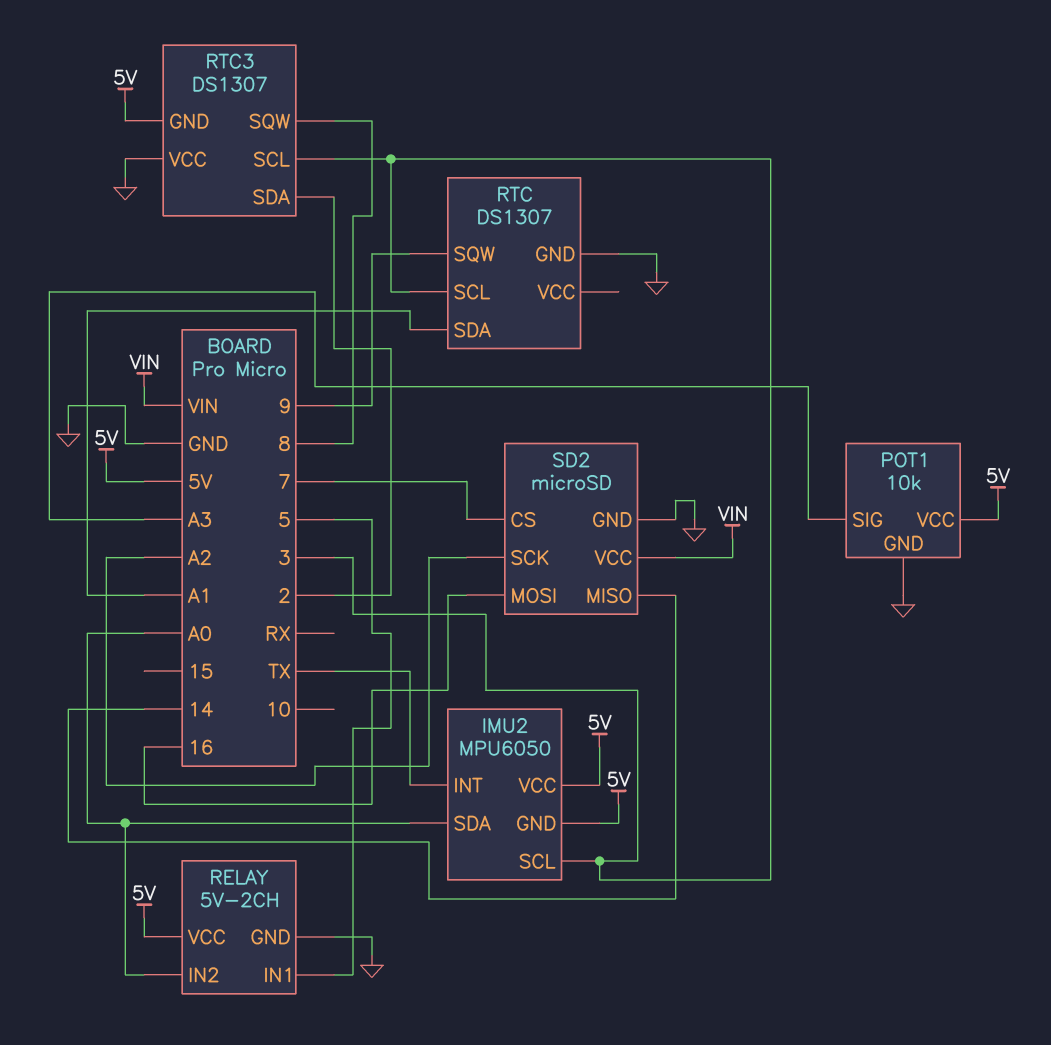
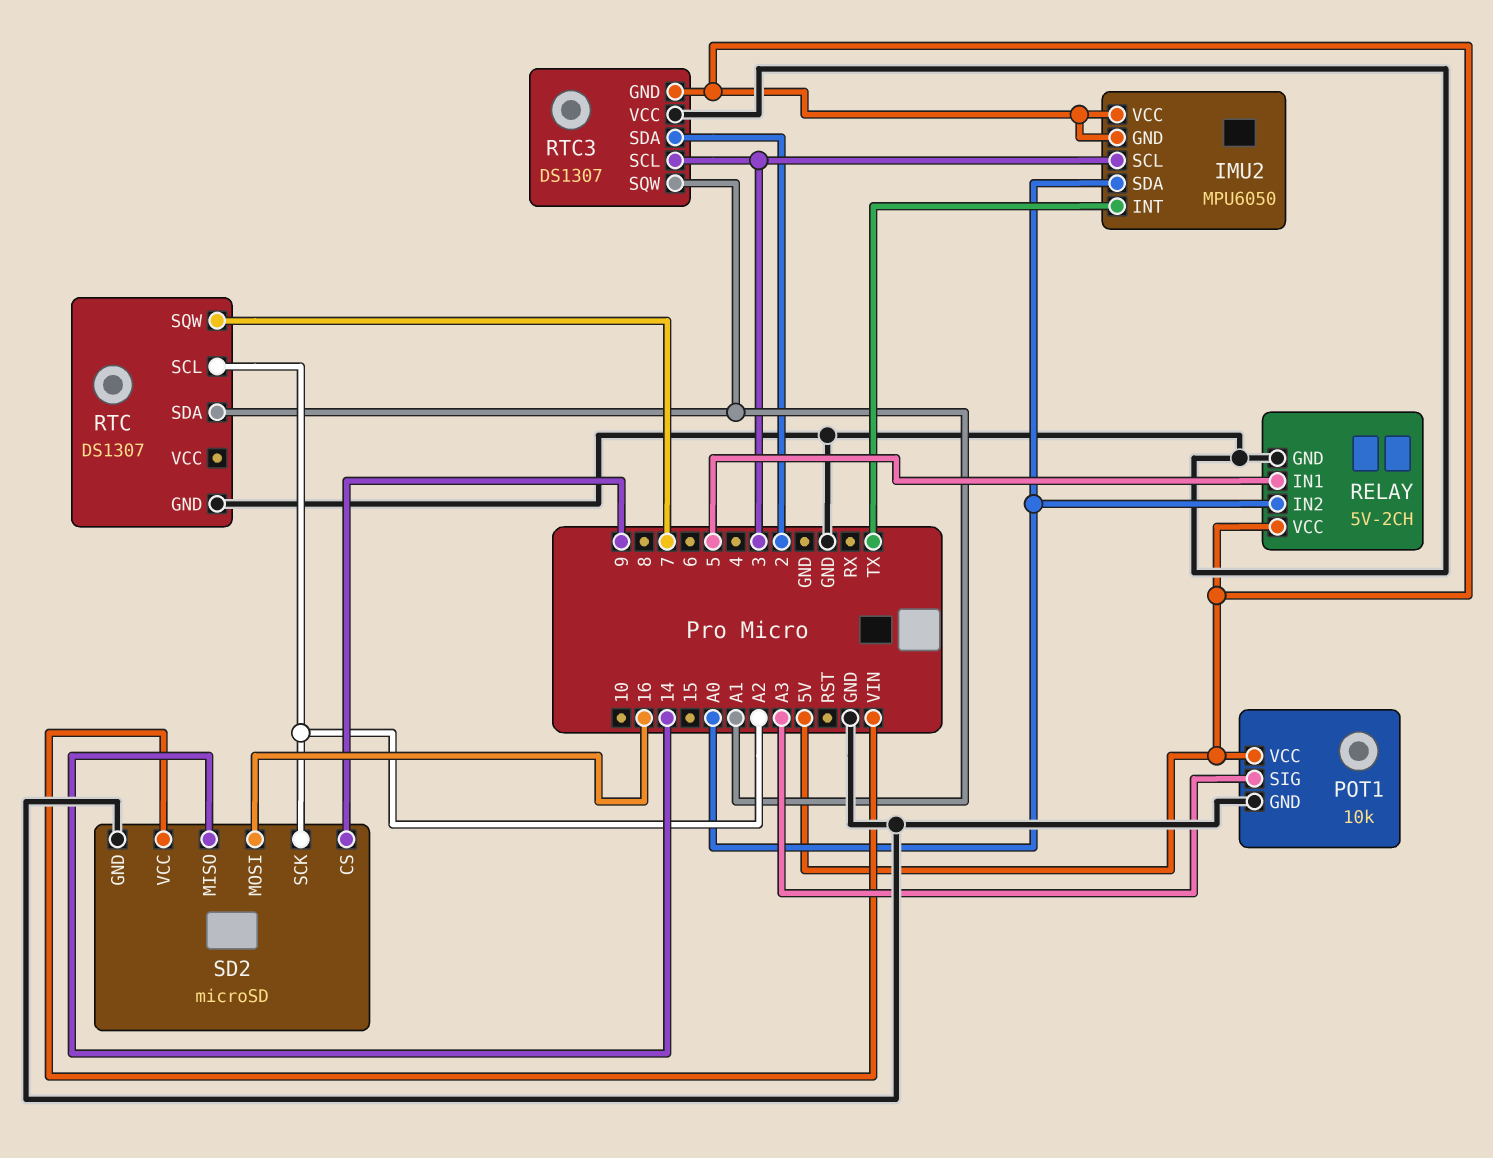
RTC pin SCL: 3 -> A2
RTC pin SQW: 9 -> 7
RTC3 pin SQW: 8 -> A1
SD2 pin CS: 7 -> 9

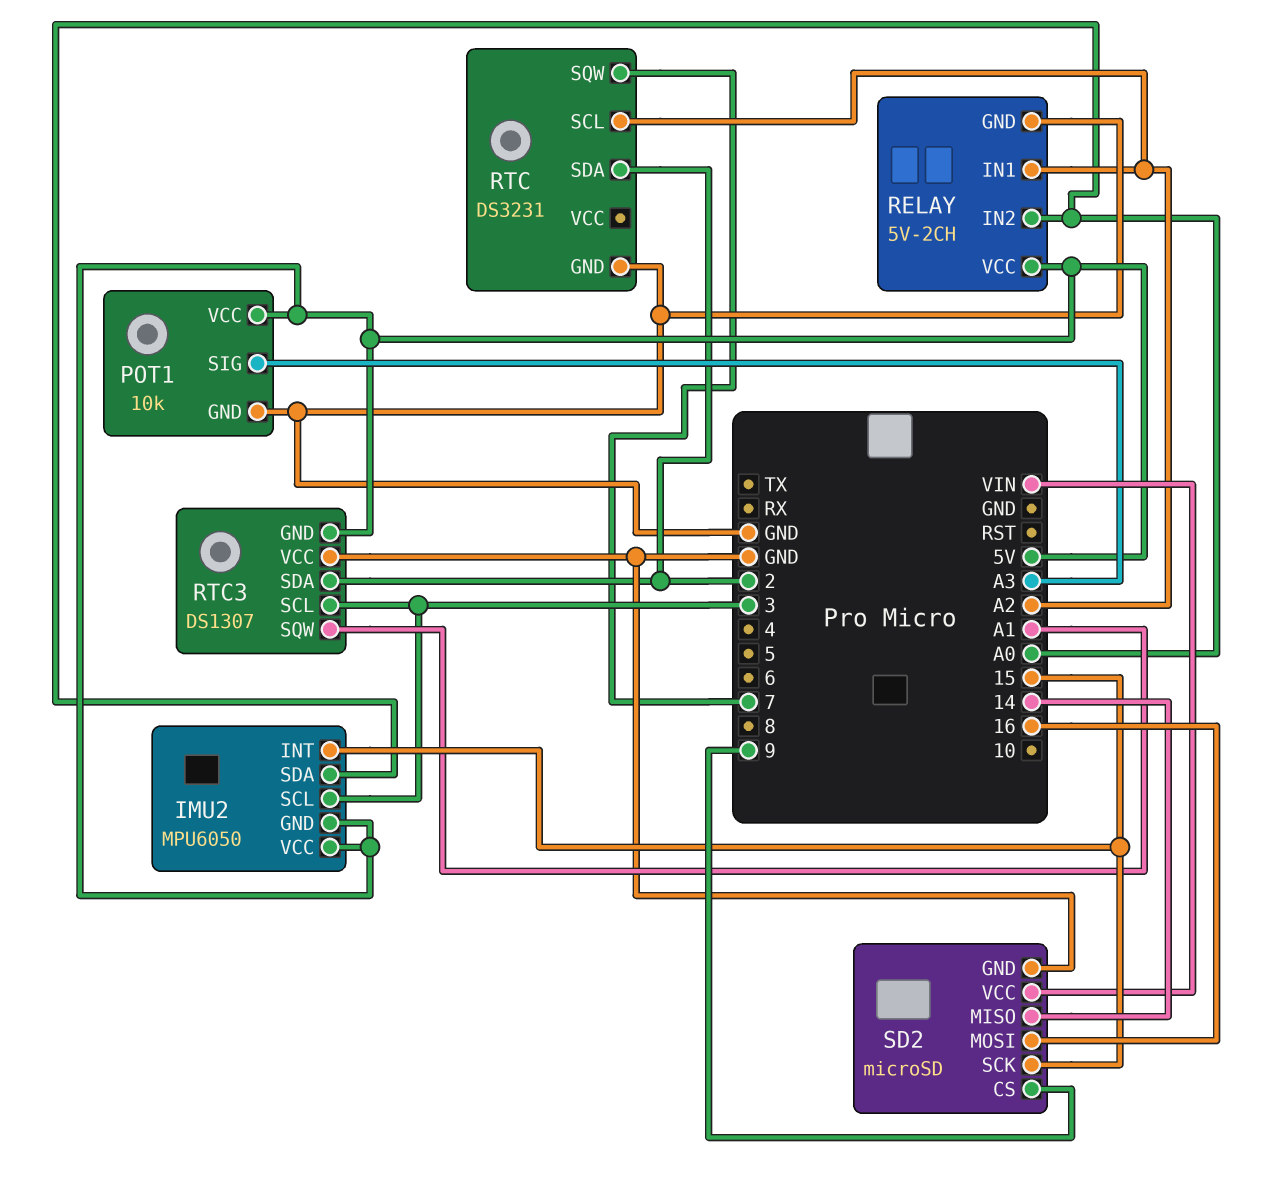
IMU2 pin INT: TX -> 15
RELAY pin IN1: 5 -> A2
RTC: DS1307 -> DS3231
RTC pin SDA: A1 -> 2
SD2 pin SCK: A2 -> 15

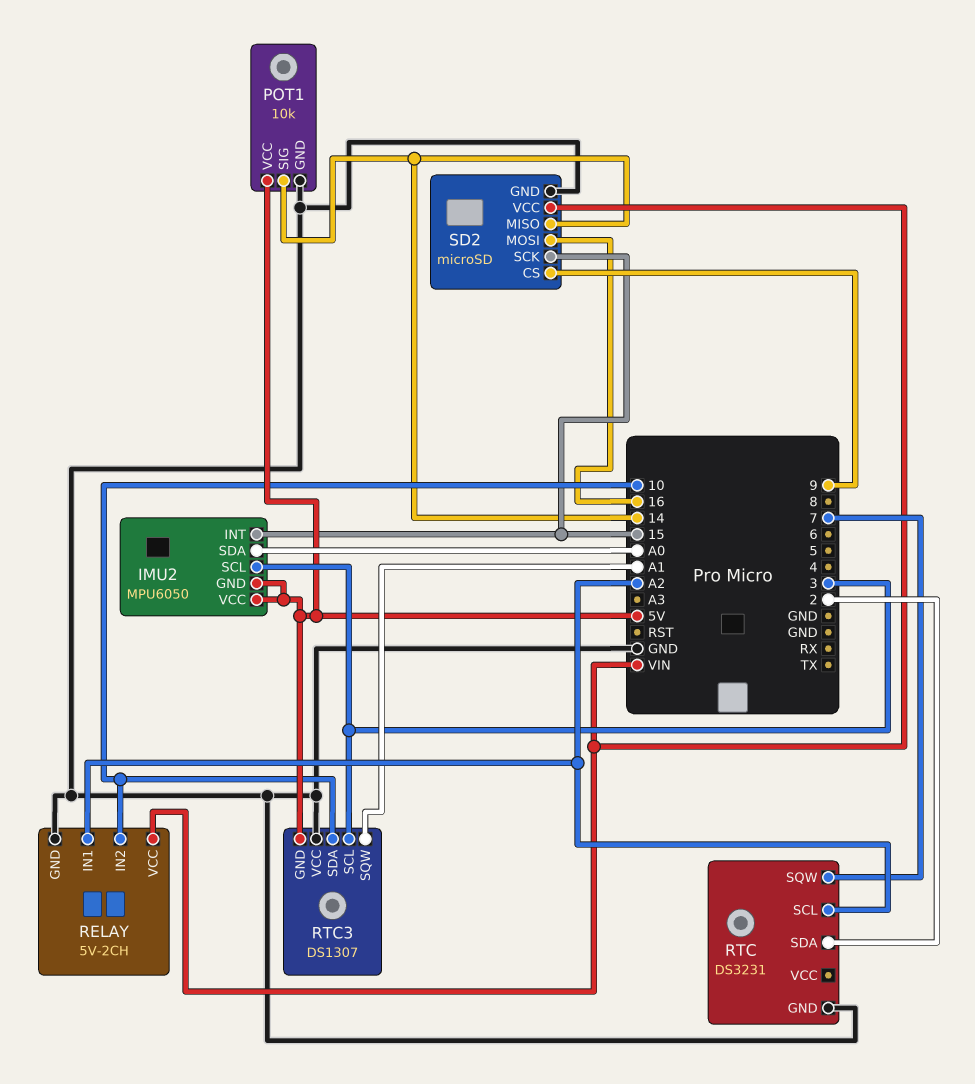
POT1 pin SIG: A3 -> 14
RELAY pin IN2: A0 -> 10
RELAY pin VCC: 5V -> VIN
RTC3 pin SDA: 2 -> 10

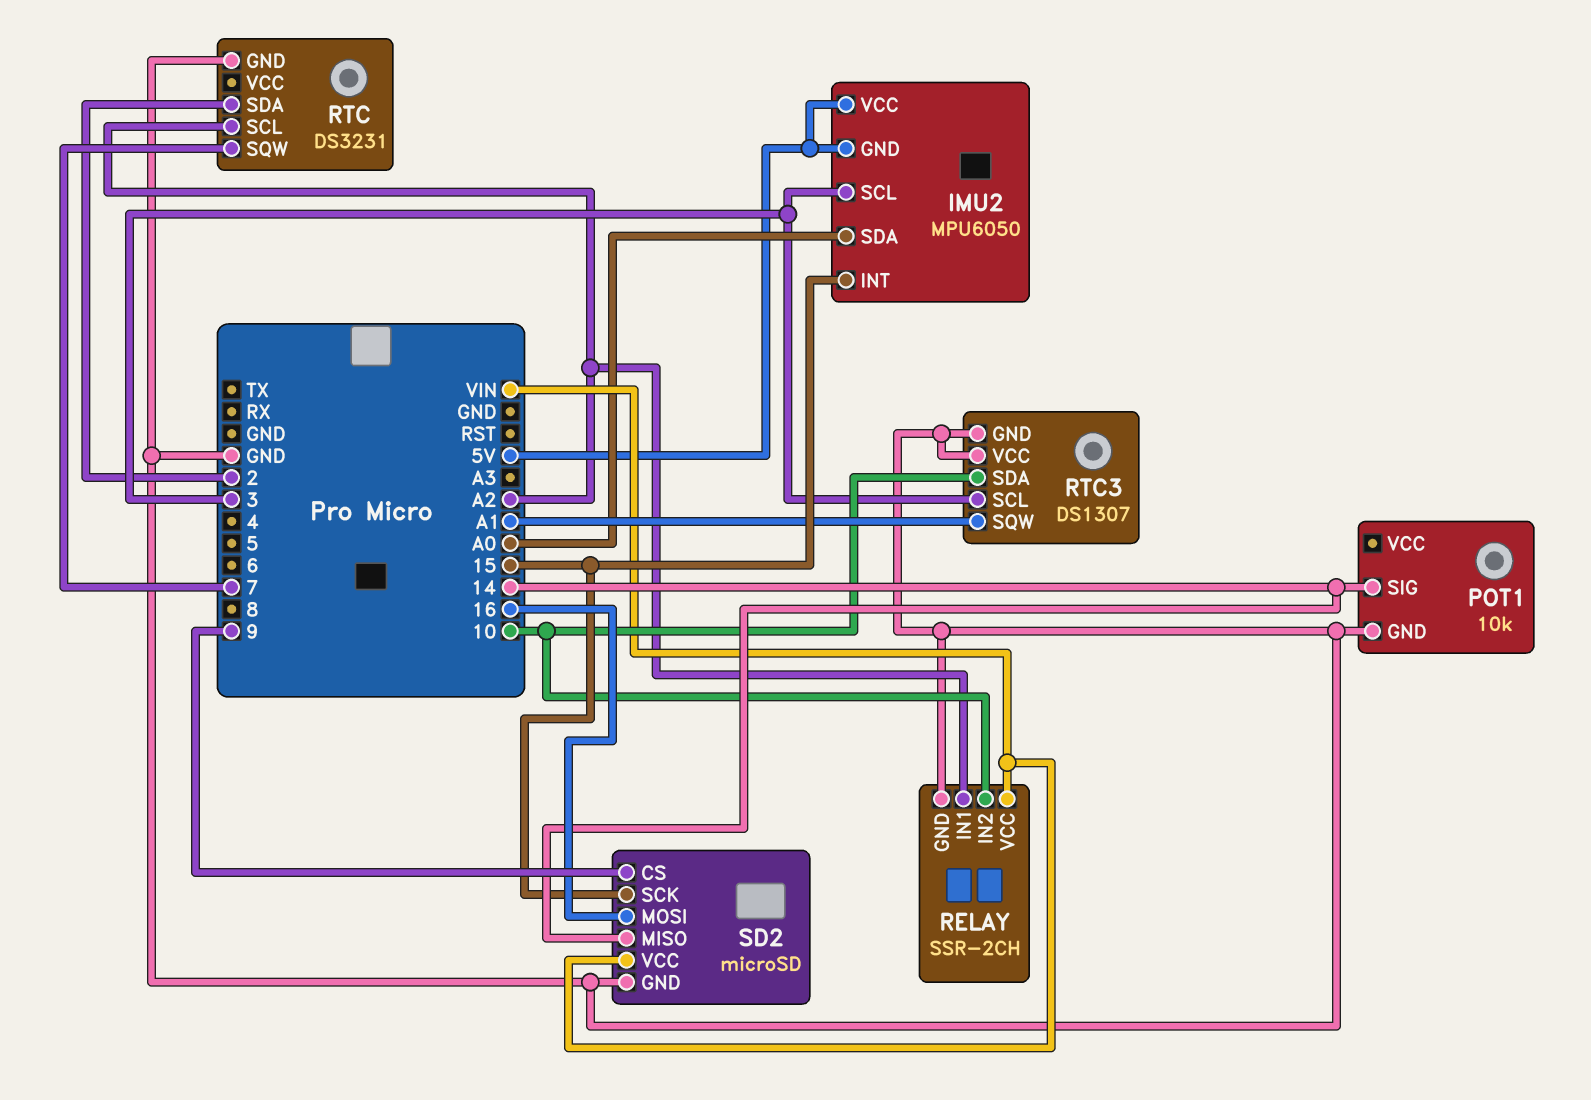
POT1 pin VCC: 5V -> none
RELAY: 5V-2CH -> SSR-2CH
RTC3 pin GND: 5V -> GND

